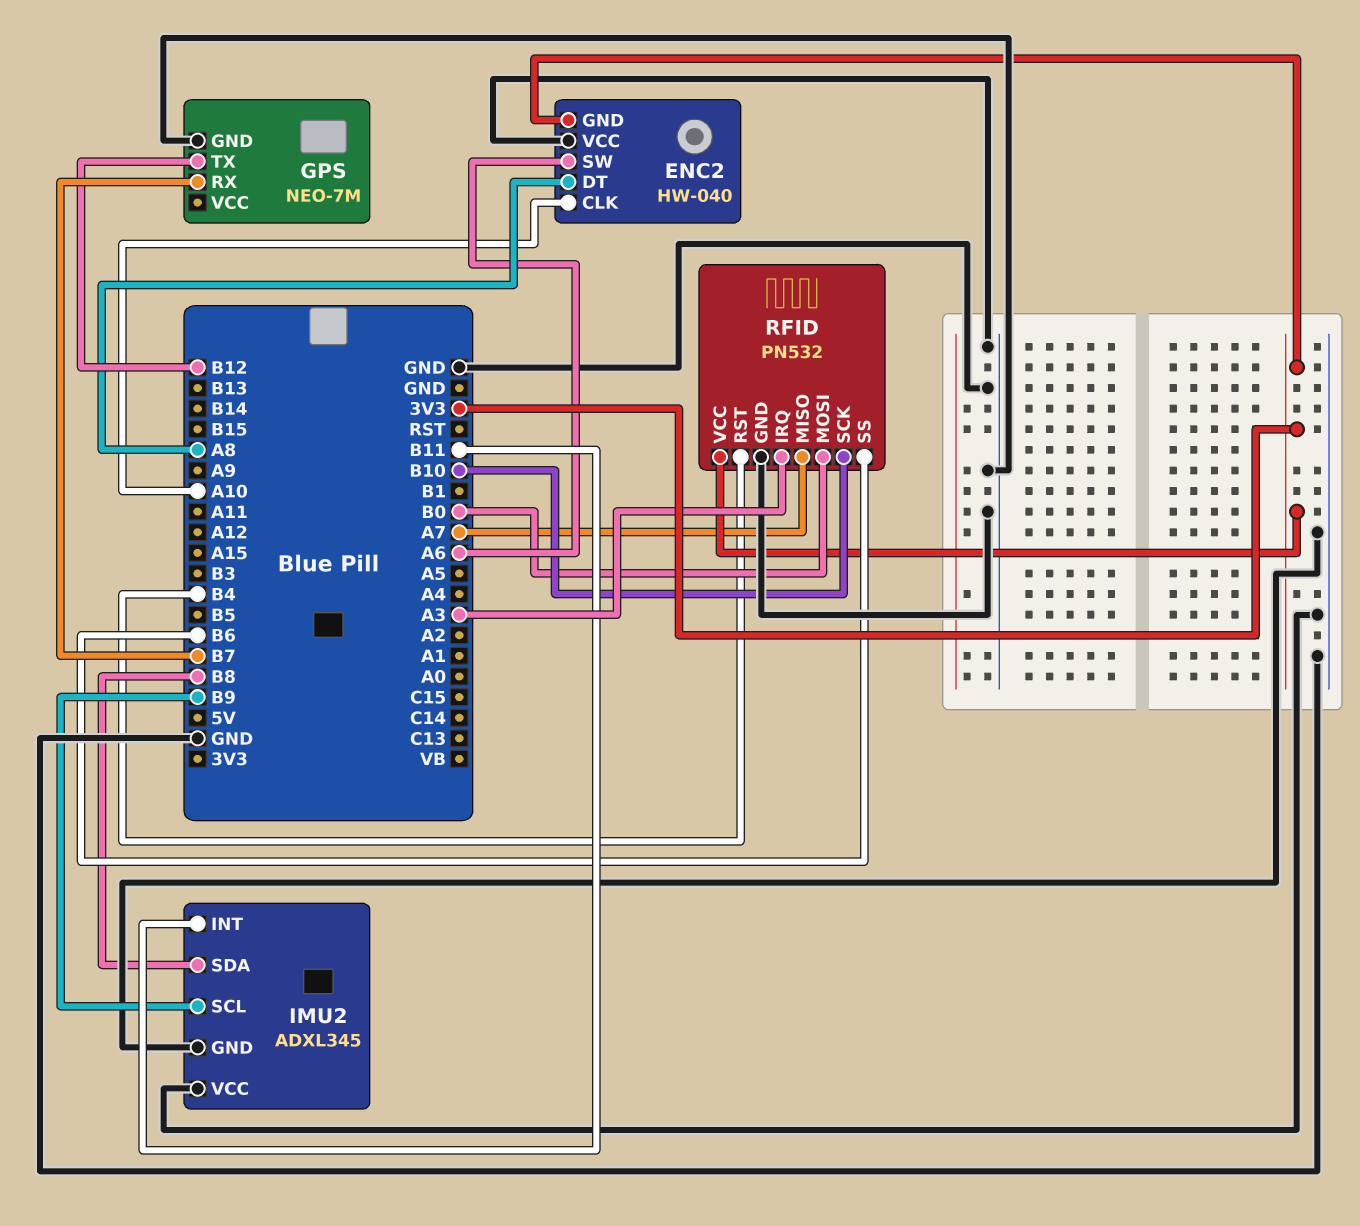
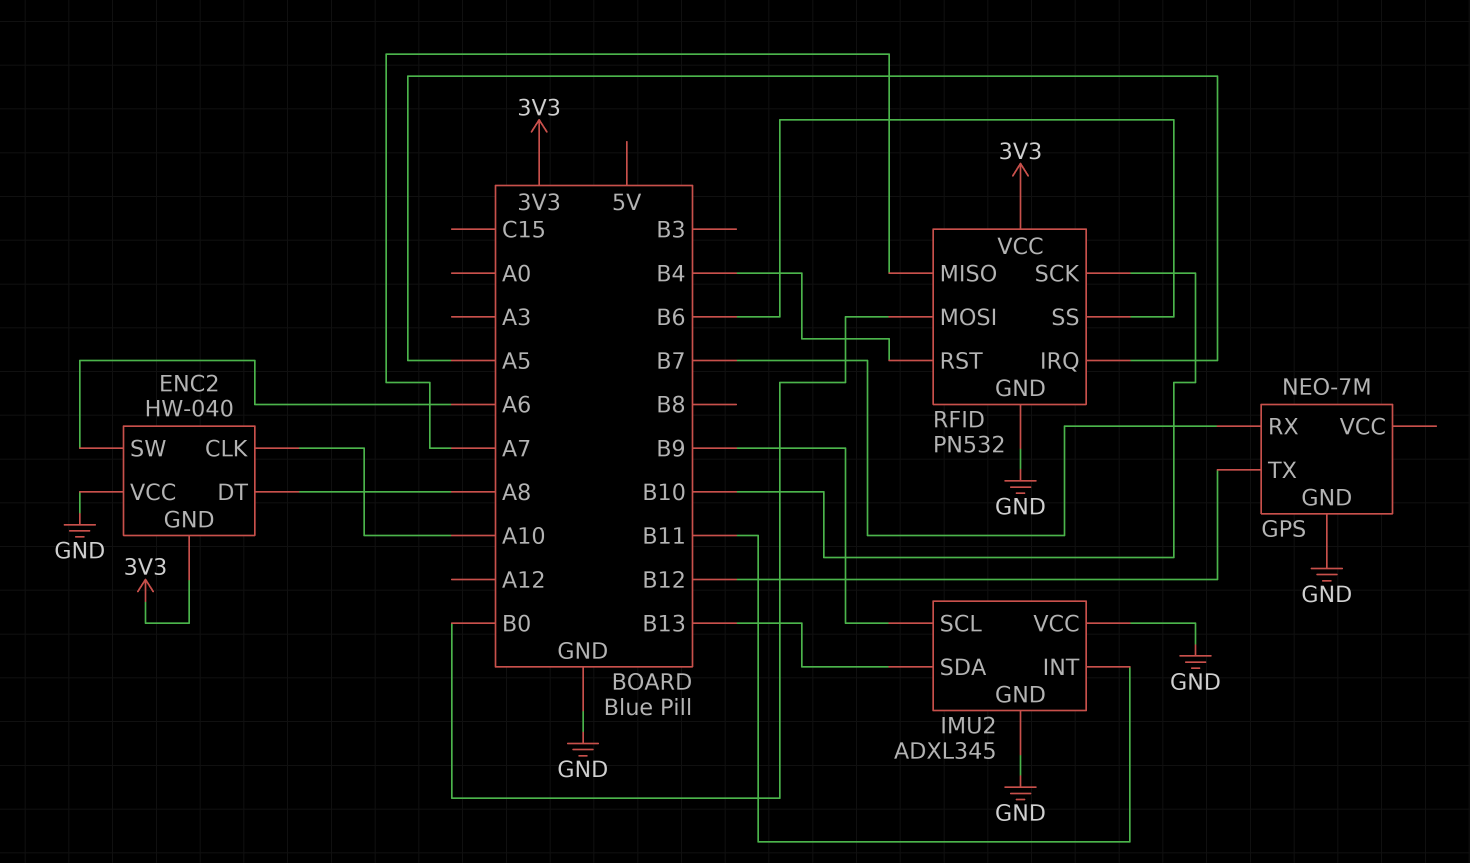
IMU2 pin SDA: B8 -> B13
RFID pin IRQ: A3 -> A5

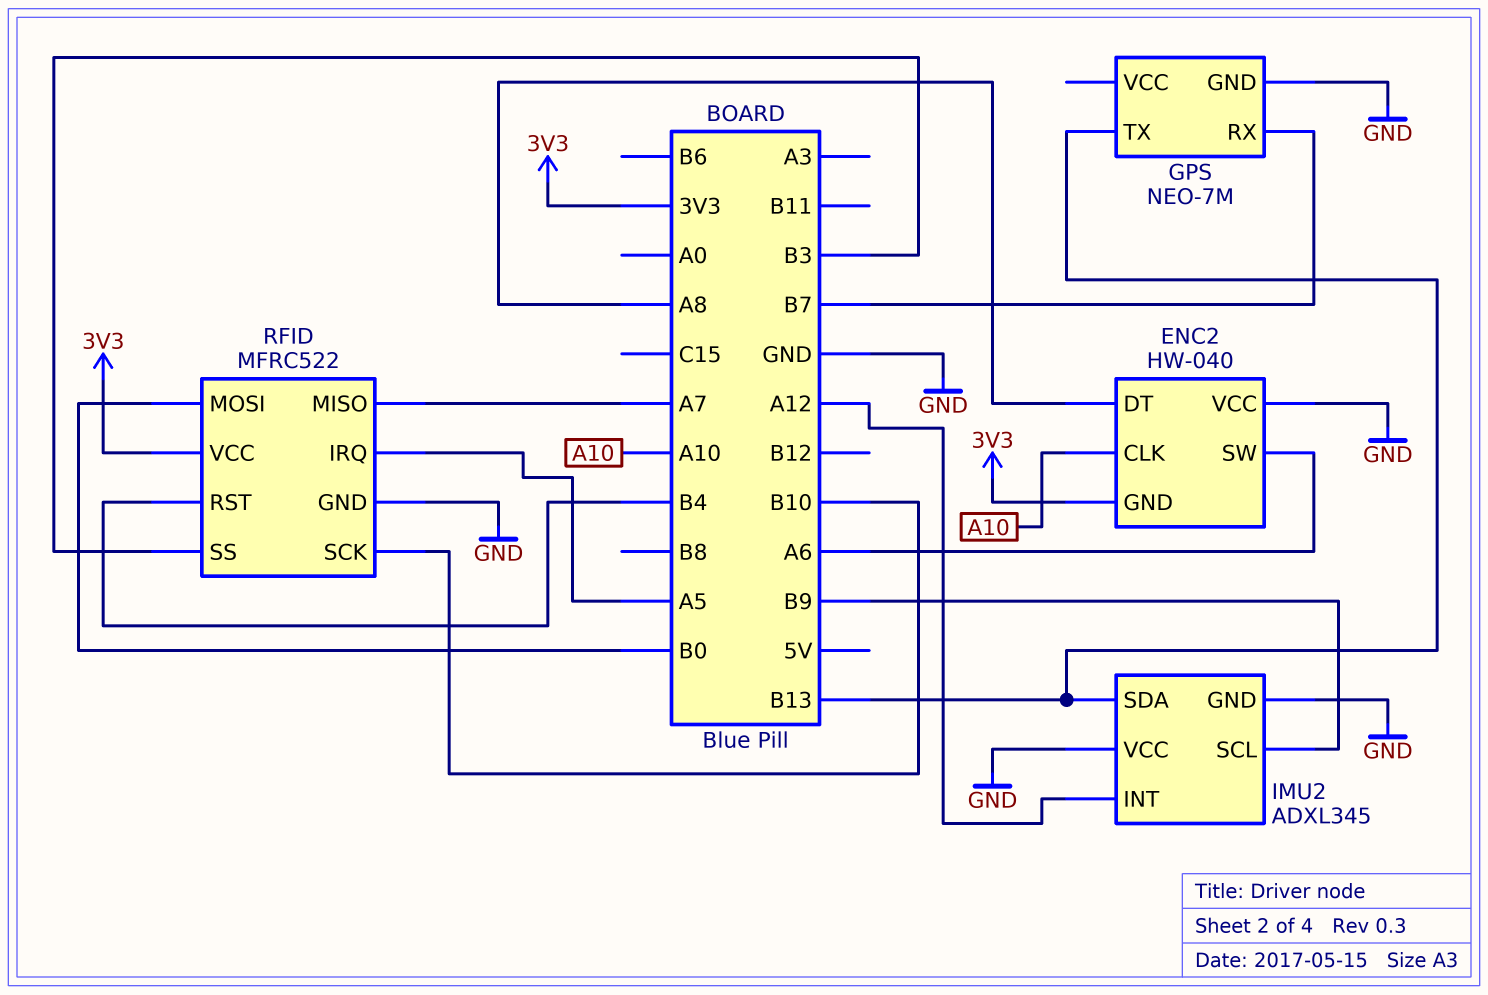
GPS pin TX: B12 -> B13
IMU2 pin INT: B11 -> A12
RFID: PN532 -> MFRC522
RFID pin SS: B6 -> B3

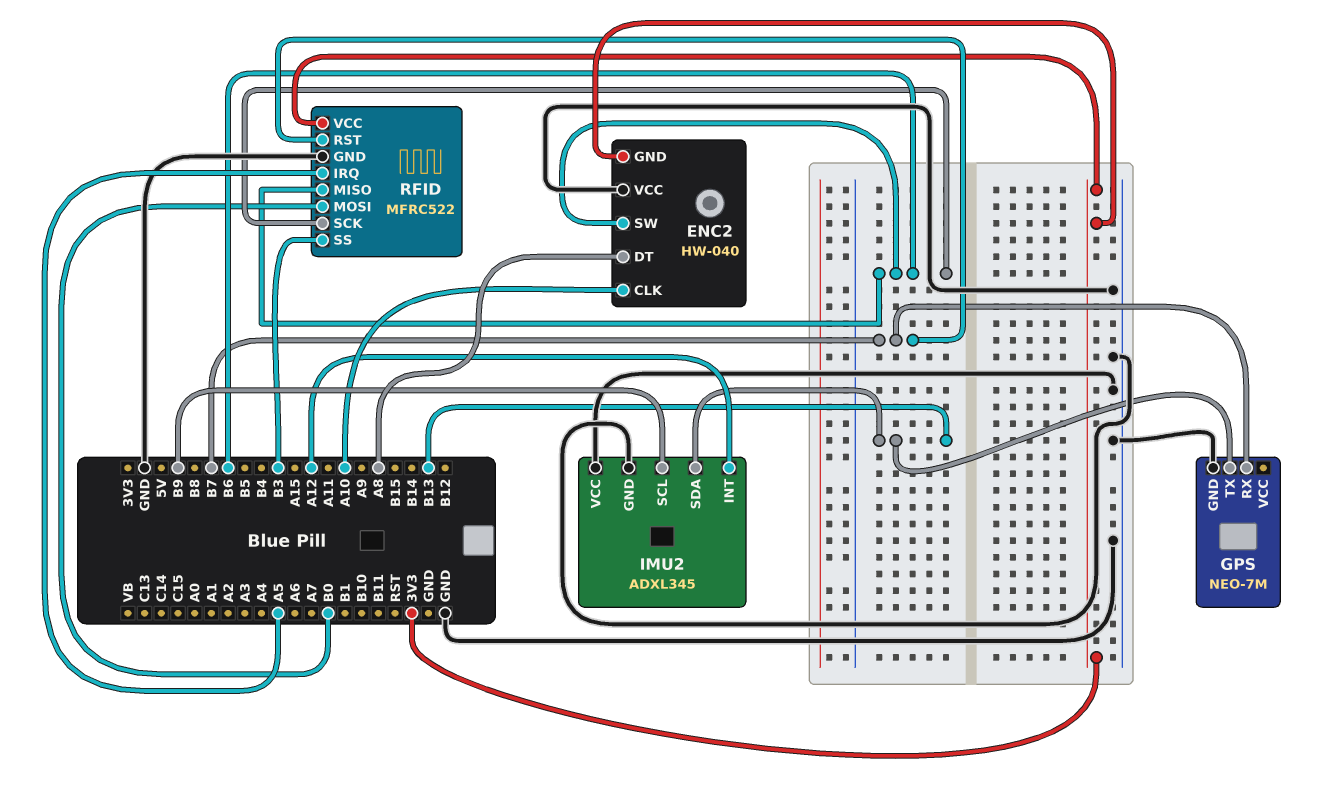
ENC2 pin SW: A6 -> B6
RFID pin MISO: A7 -> B6
RFID pin RST: B4 -> B7
RFID pin SCK: B10 -> B6

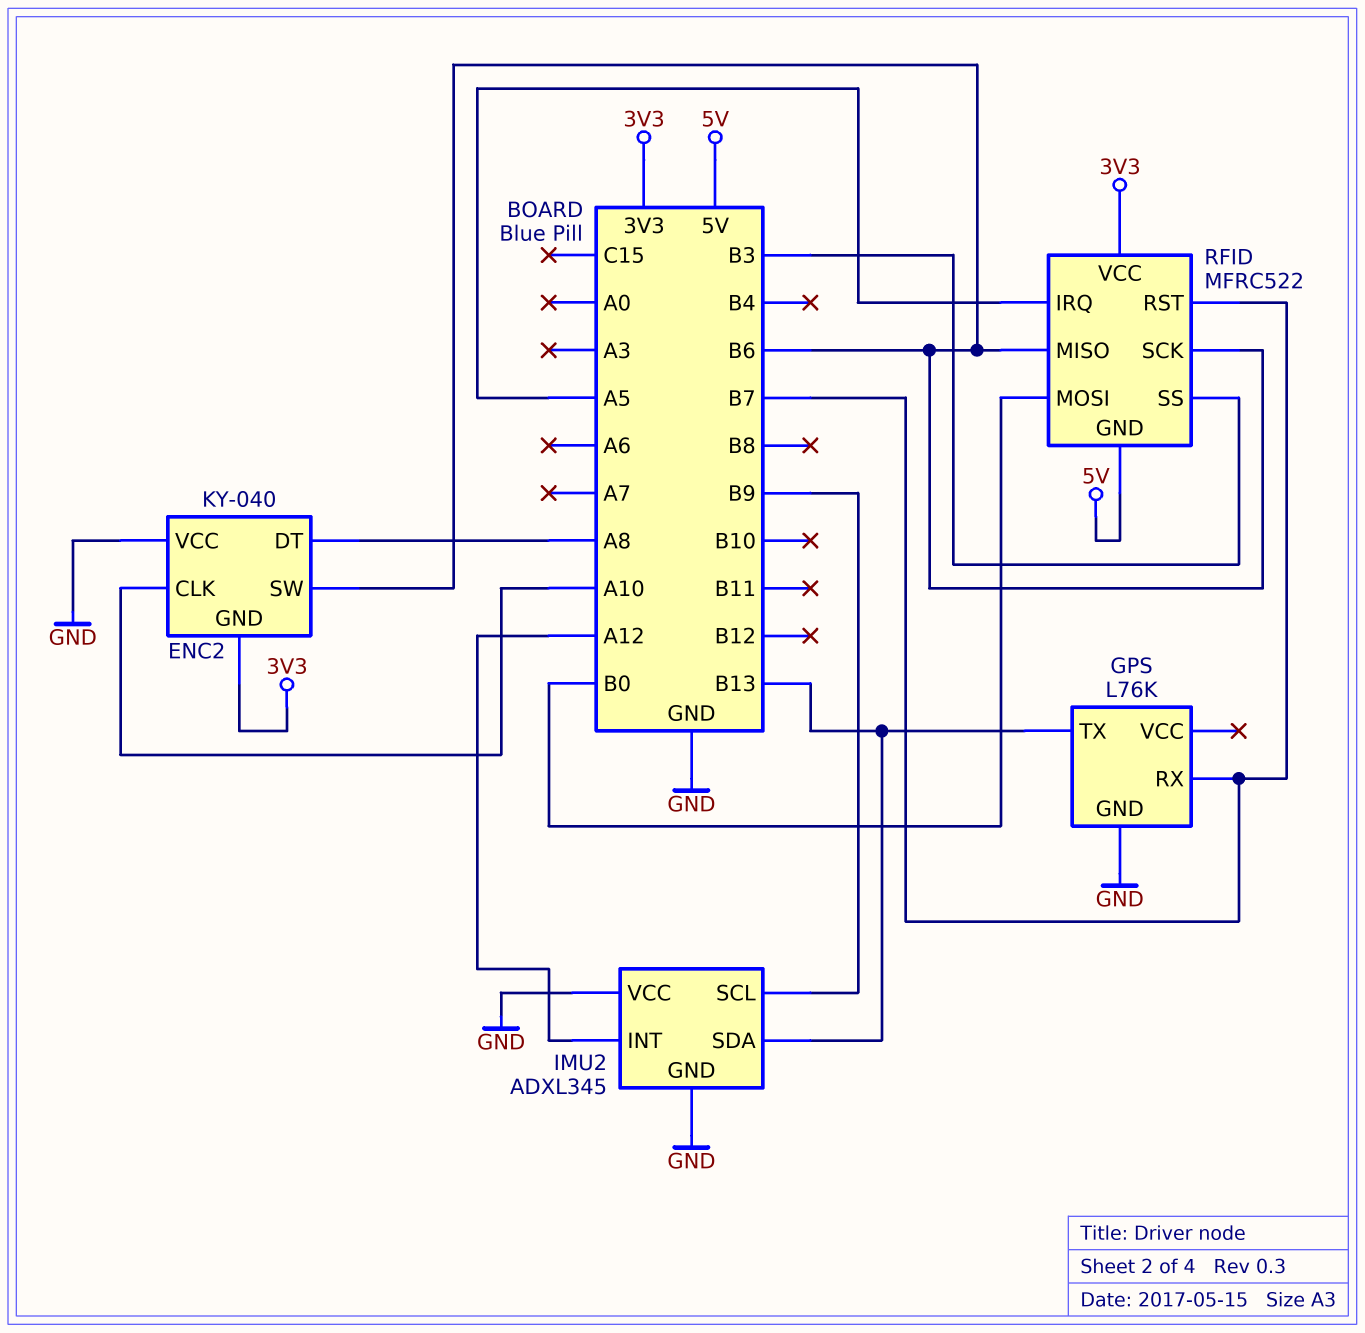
ENC2: HW-040 -> KY-040
GPS: NEO-7M -> L76K
RFID pin GND: GND -> 5V

